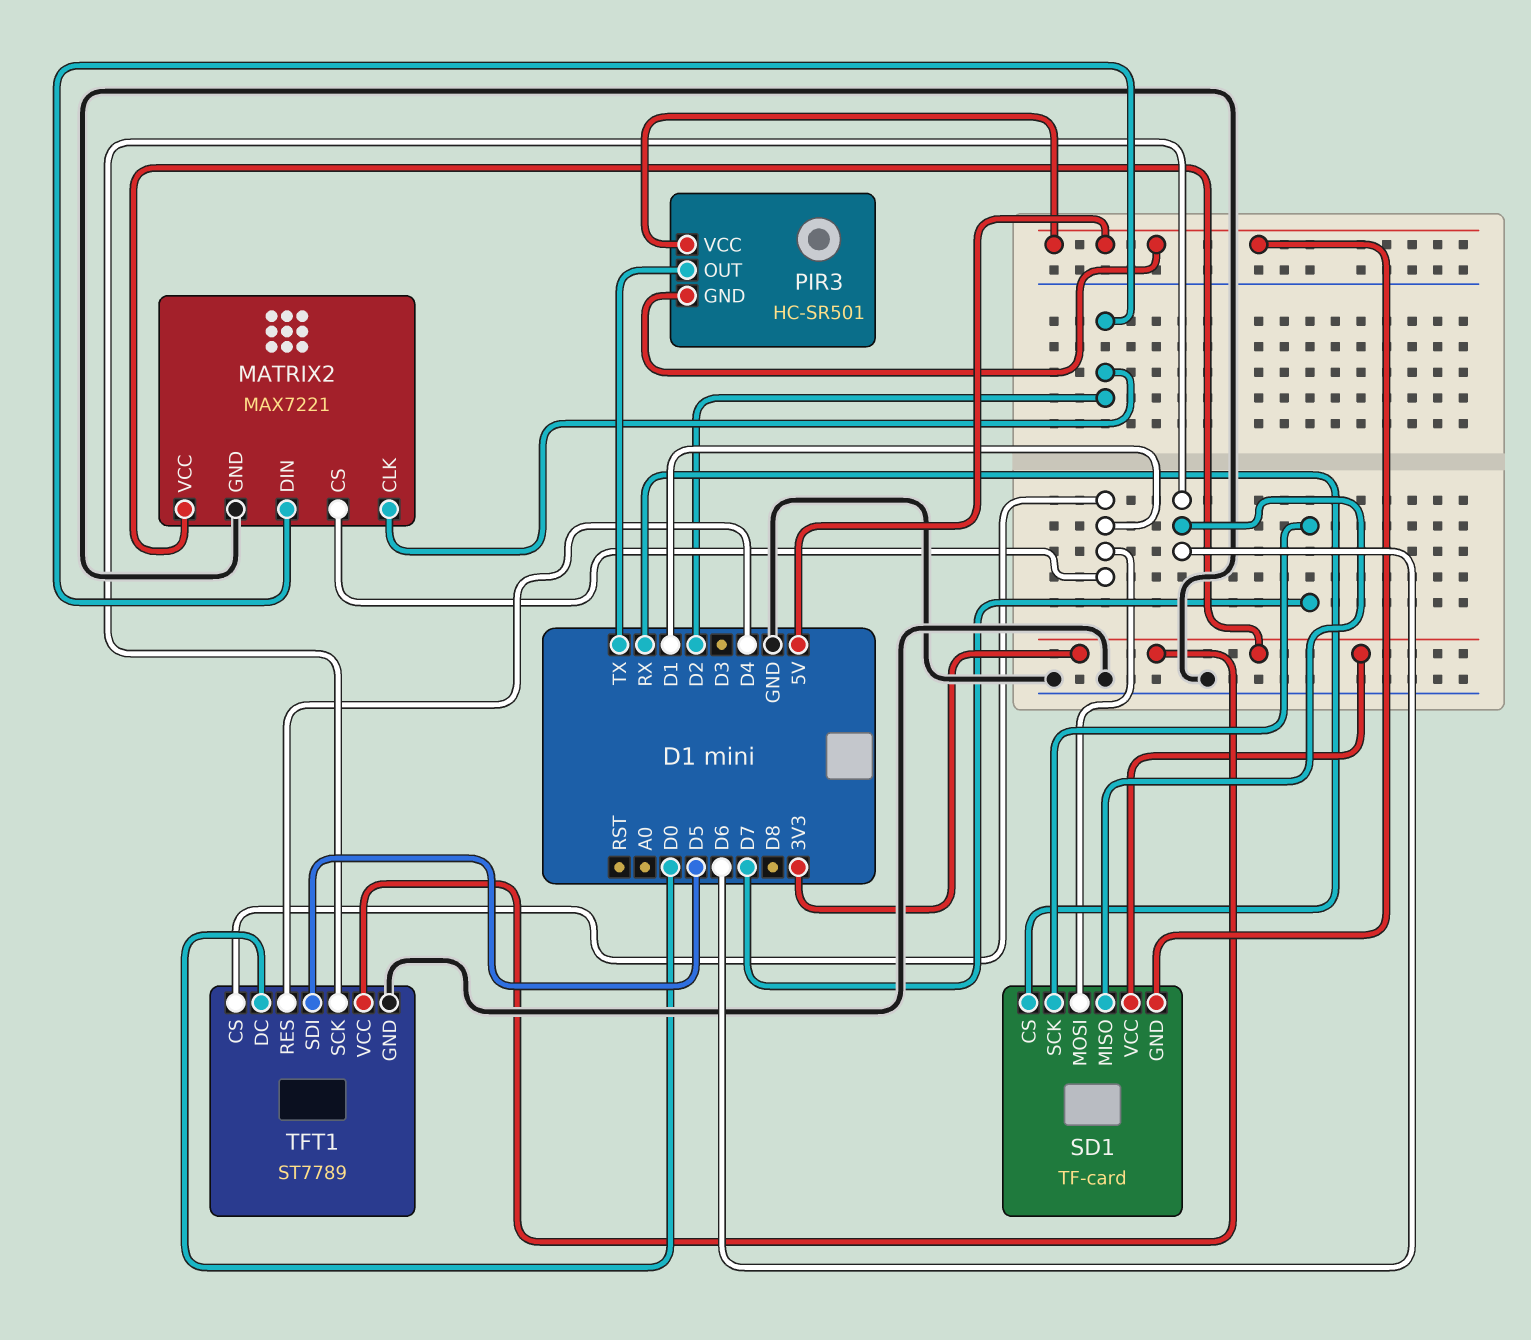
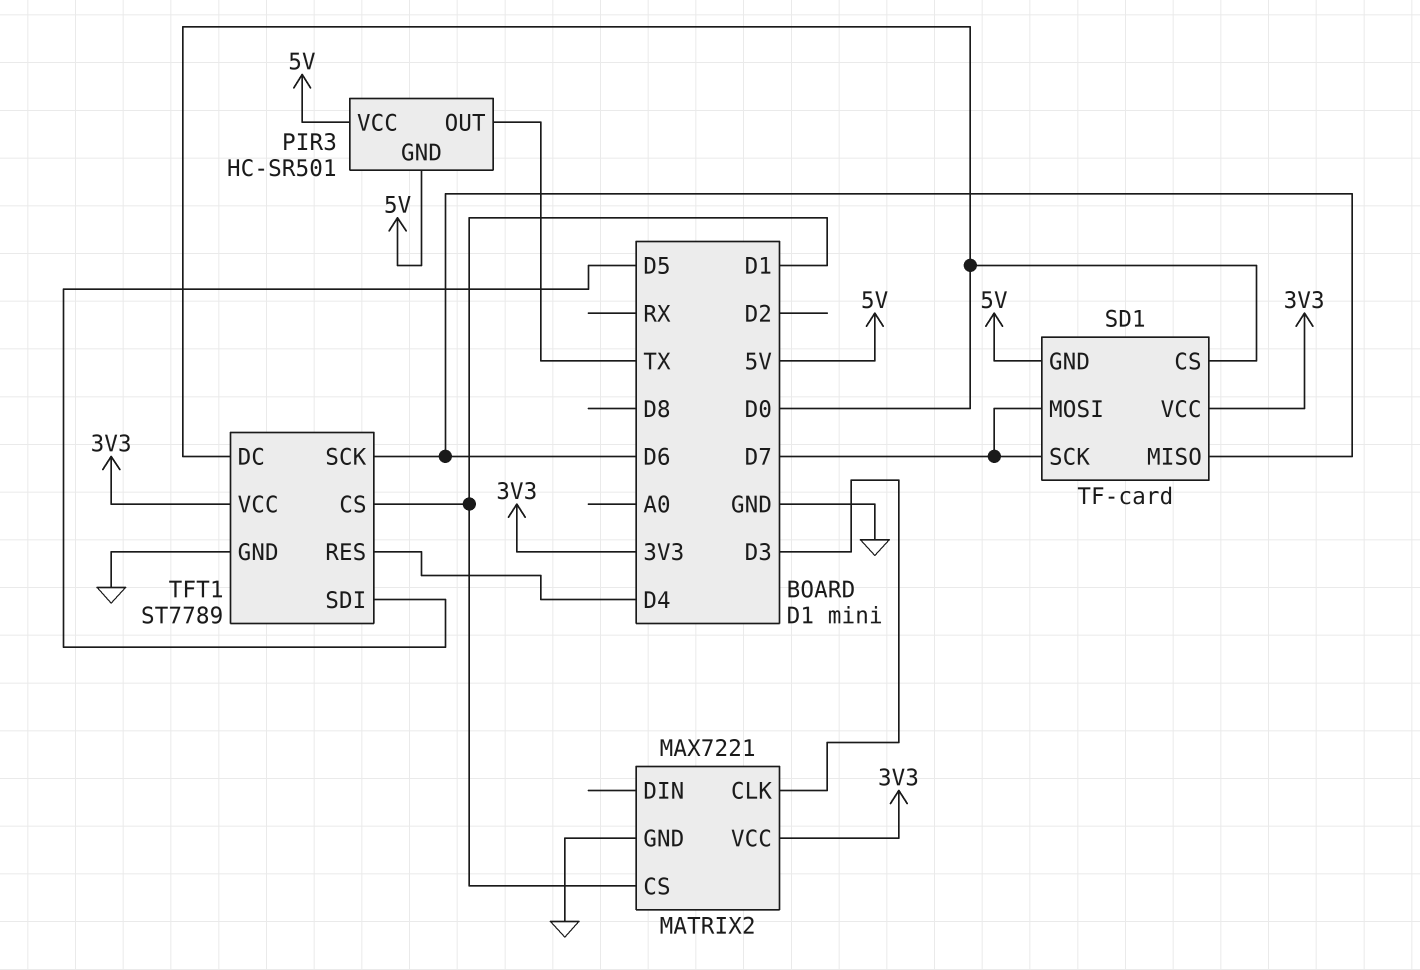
MATRIX2 pin CLK: D2 -> D3
MATRIX2 pin DIN: D2 -> none
SD1 pin CS: RX -> D0
SD1 pin MOSI: D1 -> D7

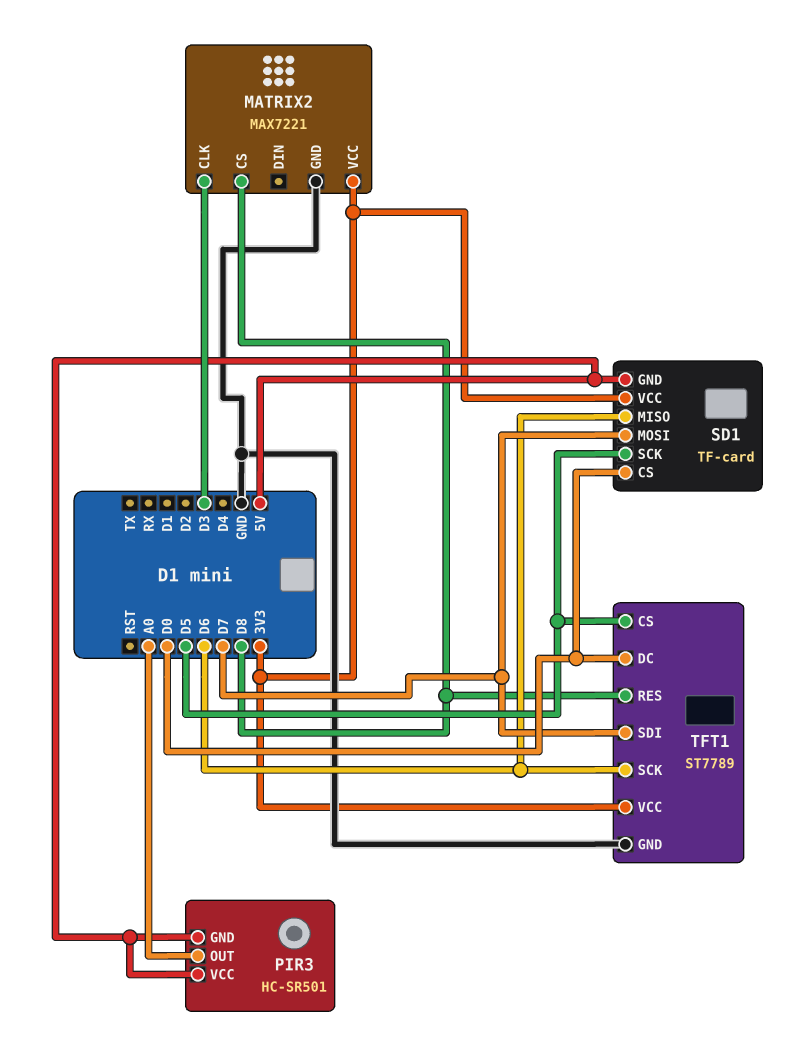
MATRIX2 pin CS: D1 -> D8
PIR3 pin OUT: TX -> A0
SD1 pin SCK: D7 -> D5
TFT1 pin CS: D1 -> D5
TFT1 pin RES: D4 -> D8
TFT1 pin SDI: D5 -> D7

